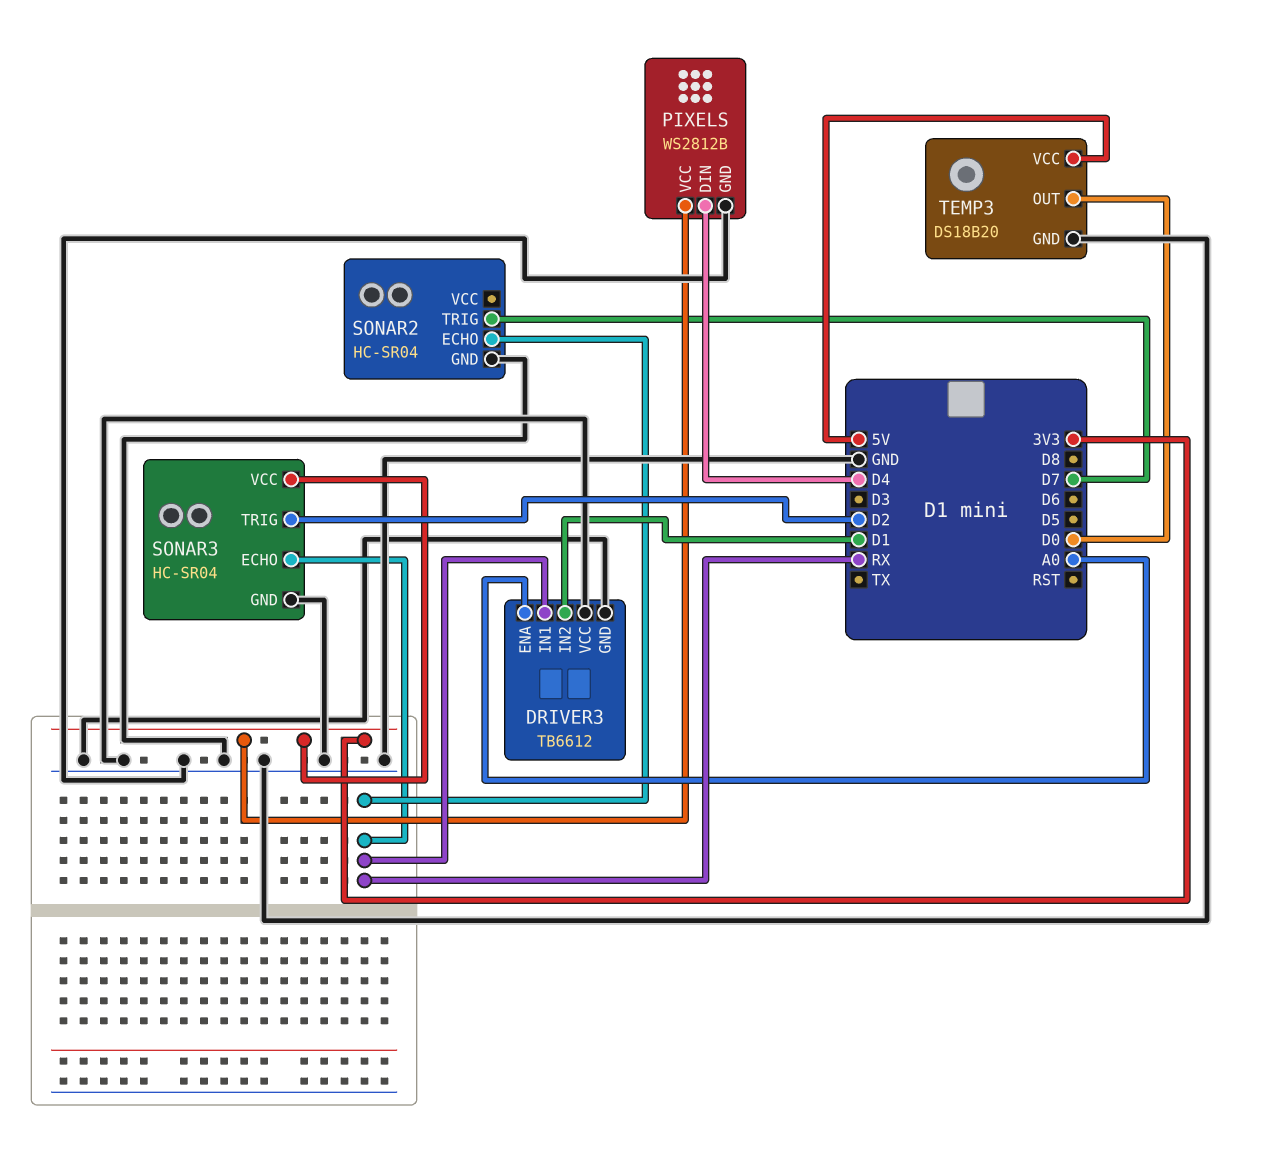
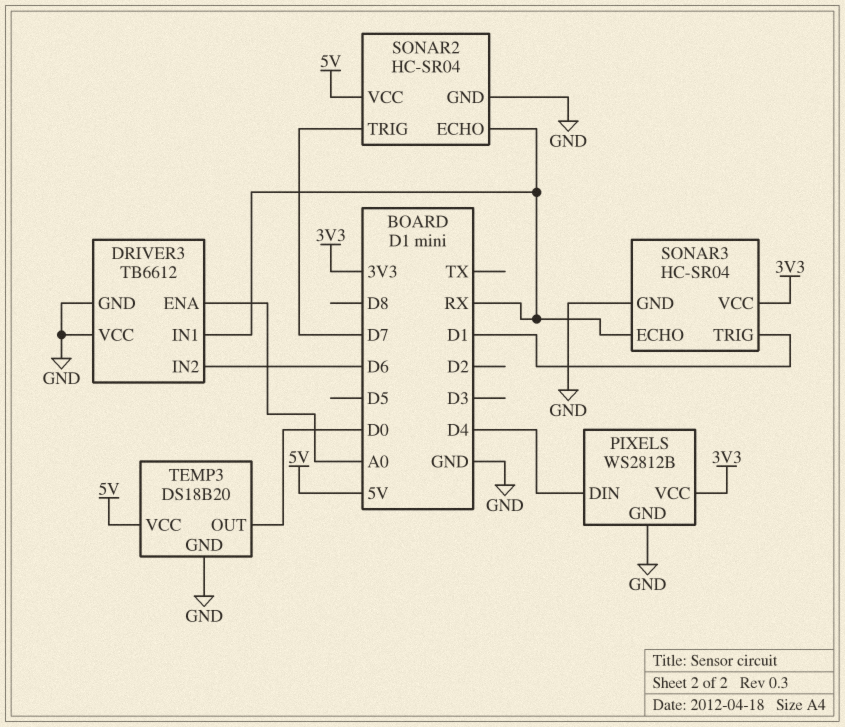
DRIVER3 pin IN2: D1 -> D6
SONAR2 pin VCC: none -> 5V
SONAR3 pin TRIG: D2 -> D1

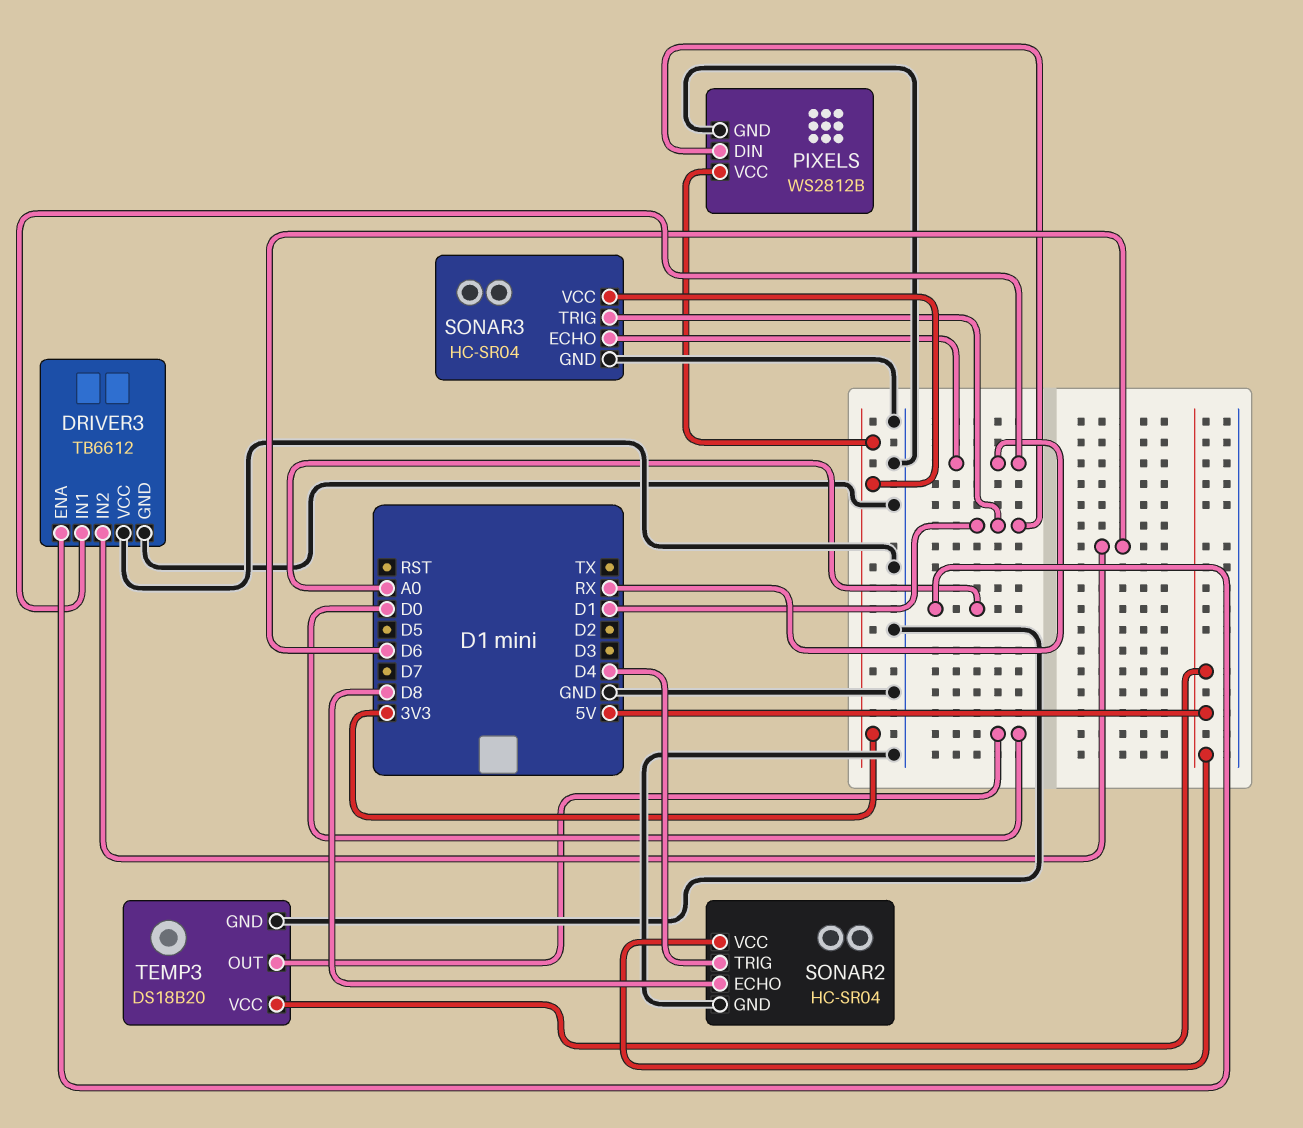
PIXELS pin DIN: D4 -> D1
SONAR2 pin ECHO: RX -> D8
SONAR2 pin TRIG: D7 -> D4

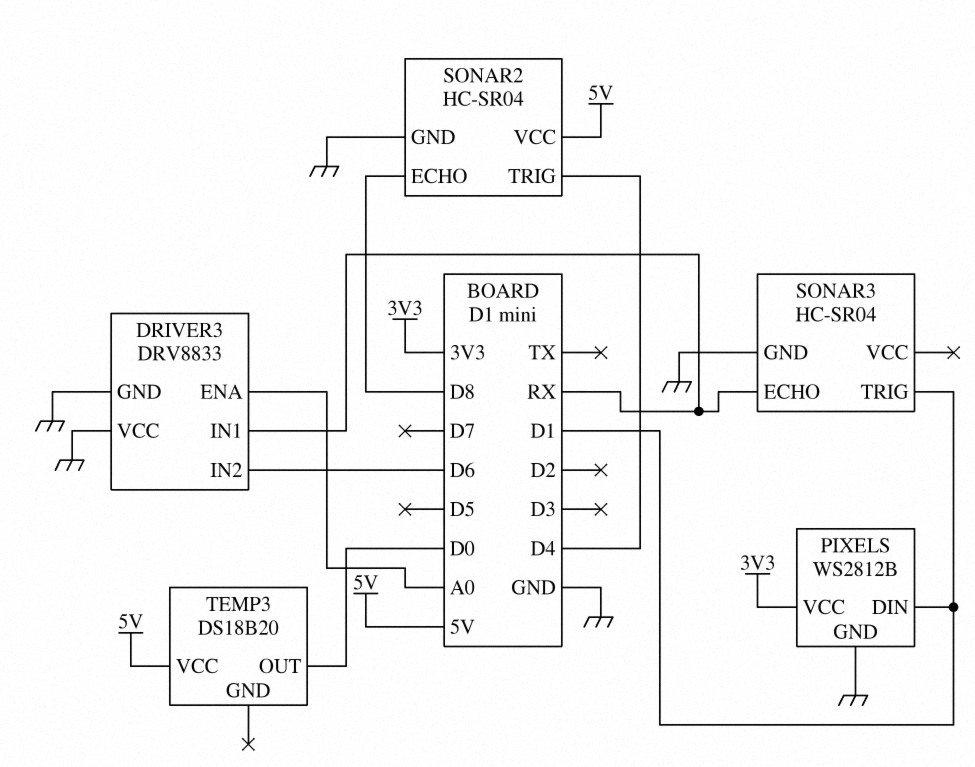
DRIVER3: TB6612 -> DRV8833
SONAR3 pin VCC: 3V3 -> none
TEMP3 pin GND: GND -> none

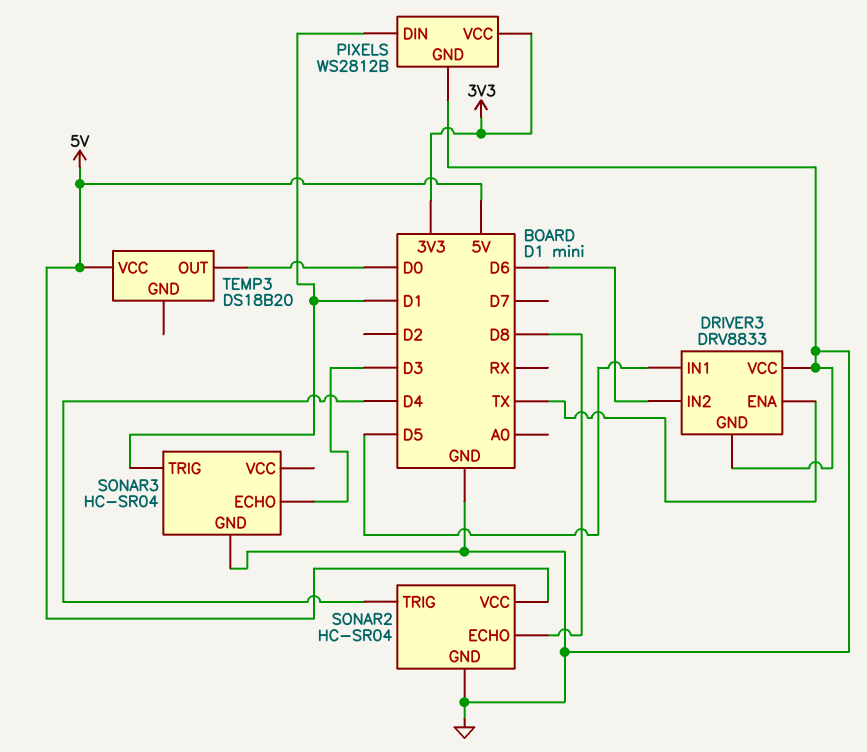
DRIVER3 pin ENA: A0 -> TX
DRIVER3 pin IN1: RX -> D5
SONAR3 pin ECHO: RX -> D3

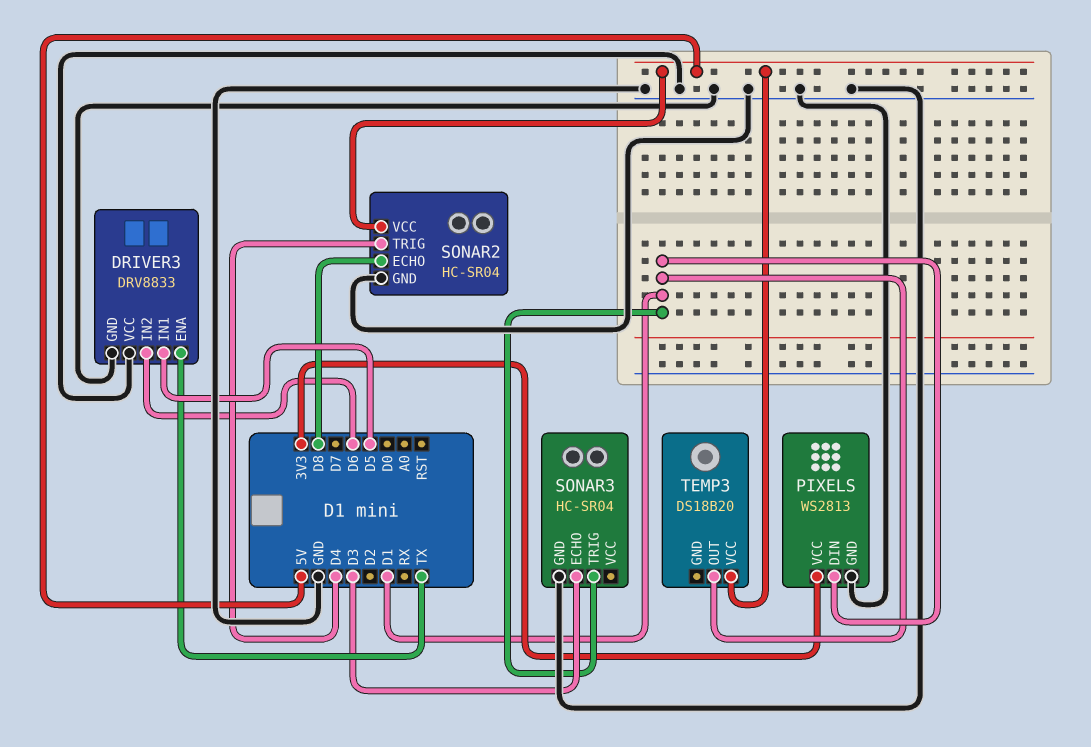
PIXELS: WS2812B -> WS2813
TEMP3 pin OUT: D0 -> D1

